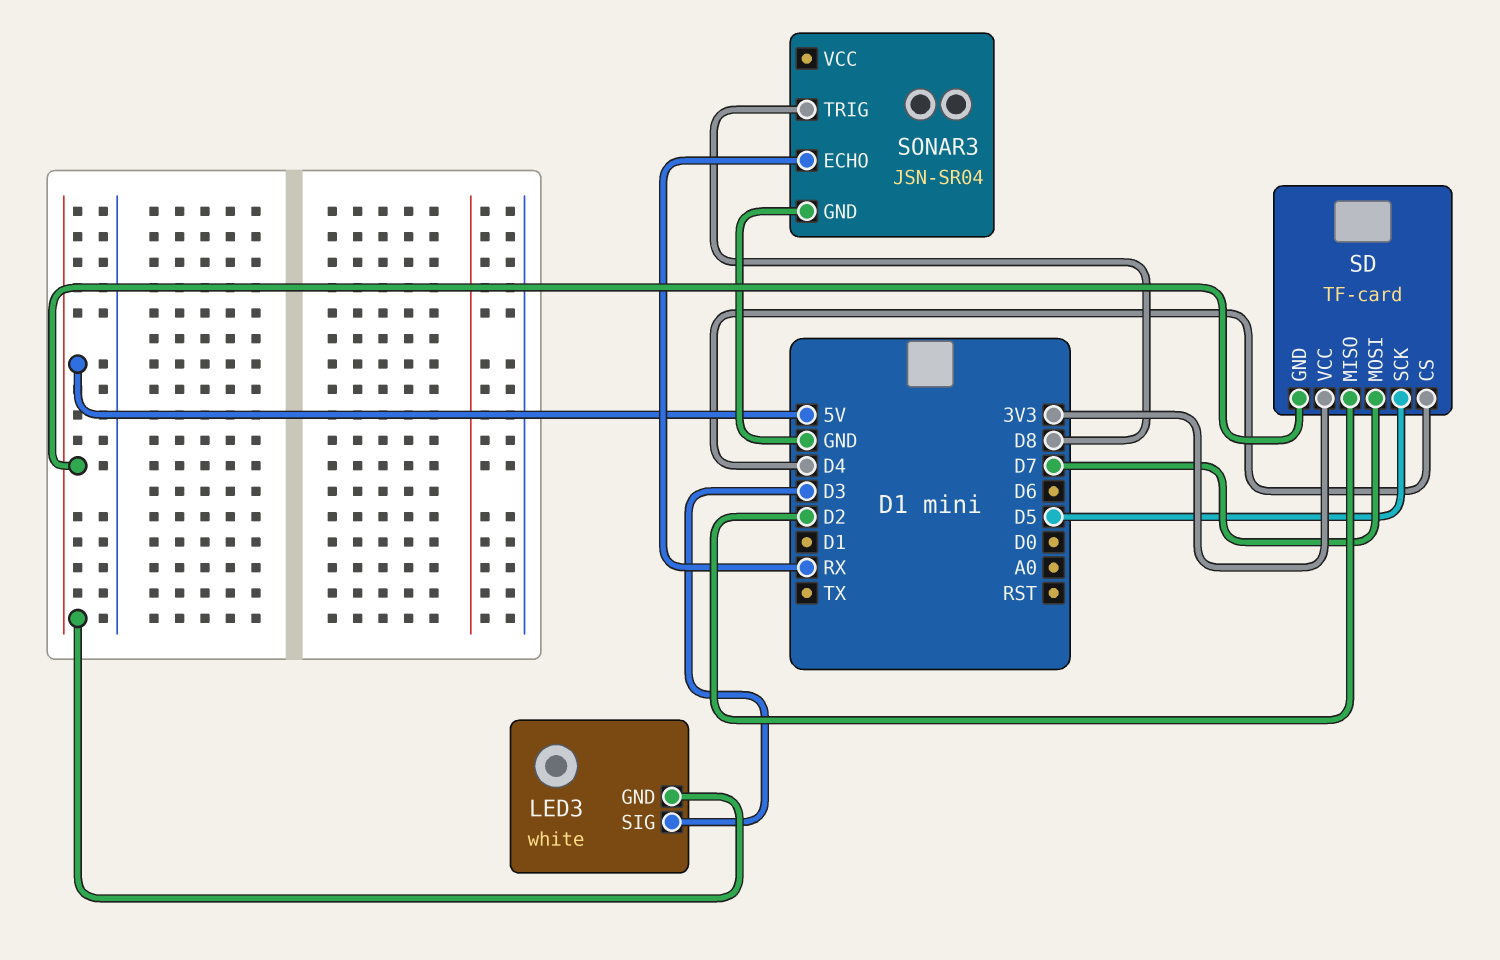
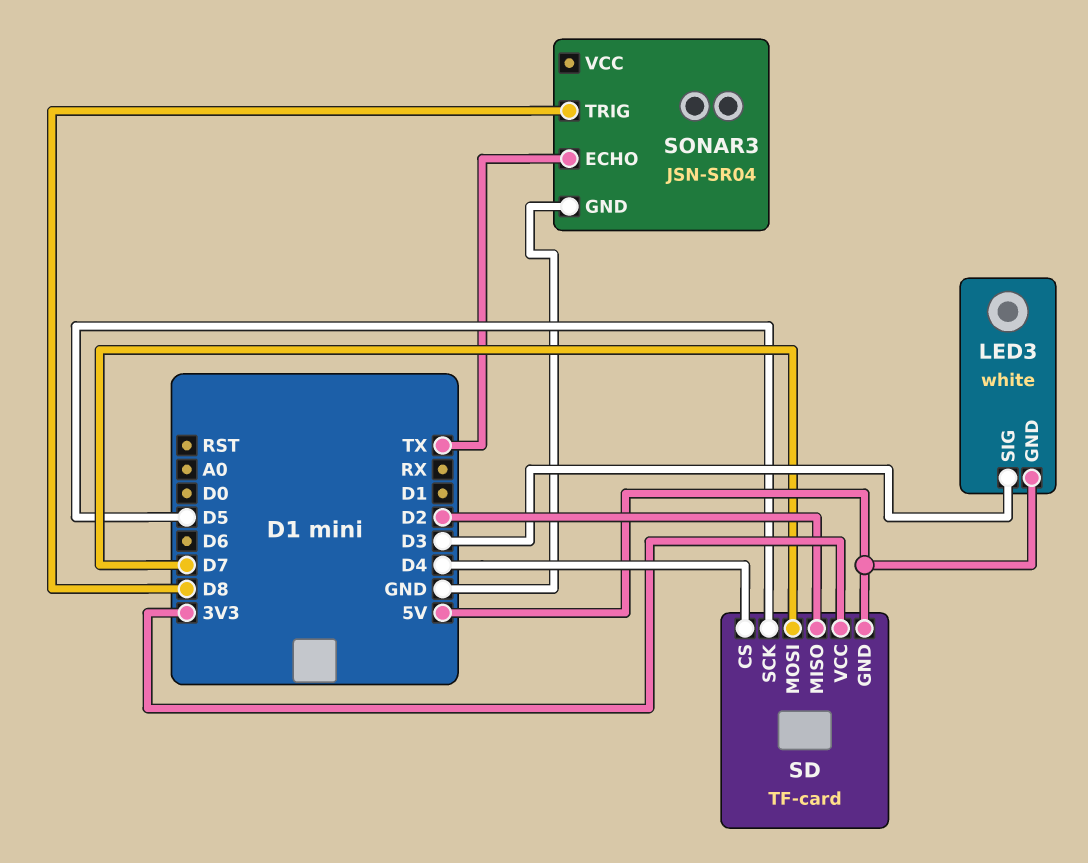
SONAR3 pin ECHO: RX -> TX

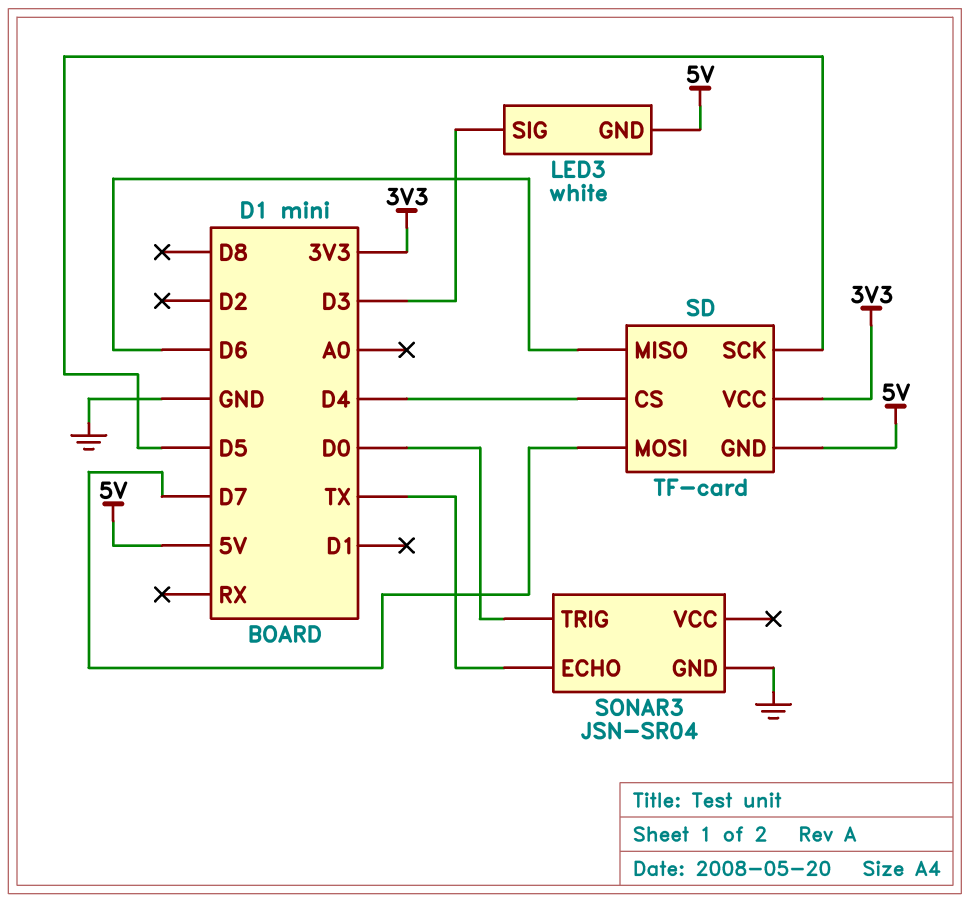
SD pin MISO: D2 -> D6
SONAR3 pin TRIG: D8 -> D0

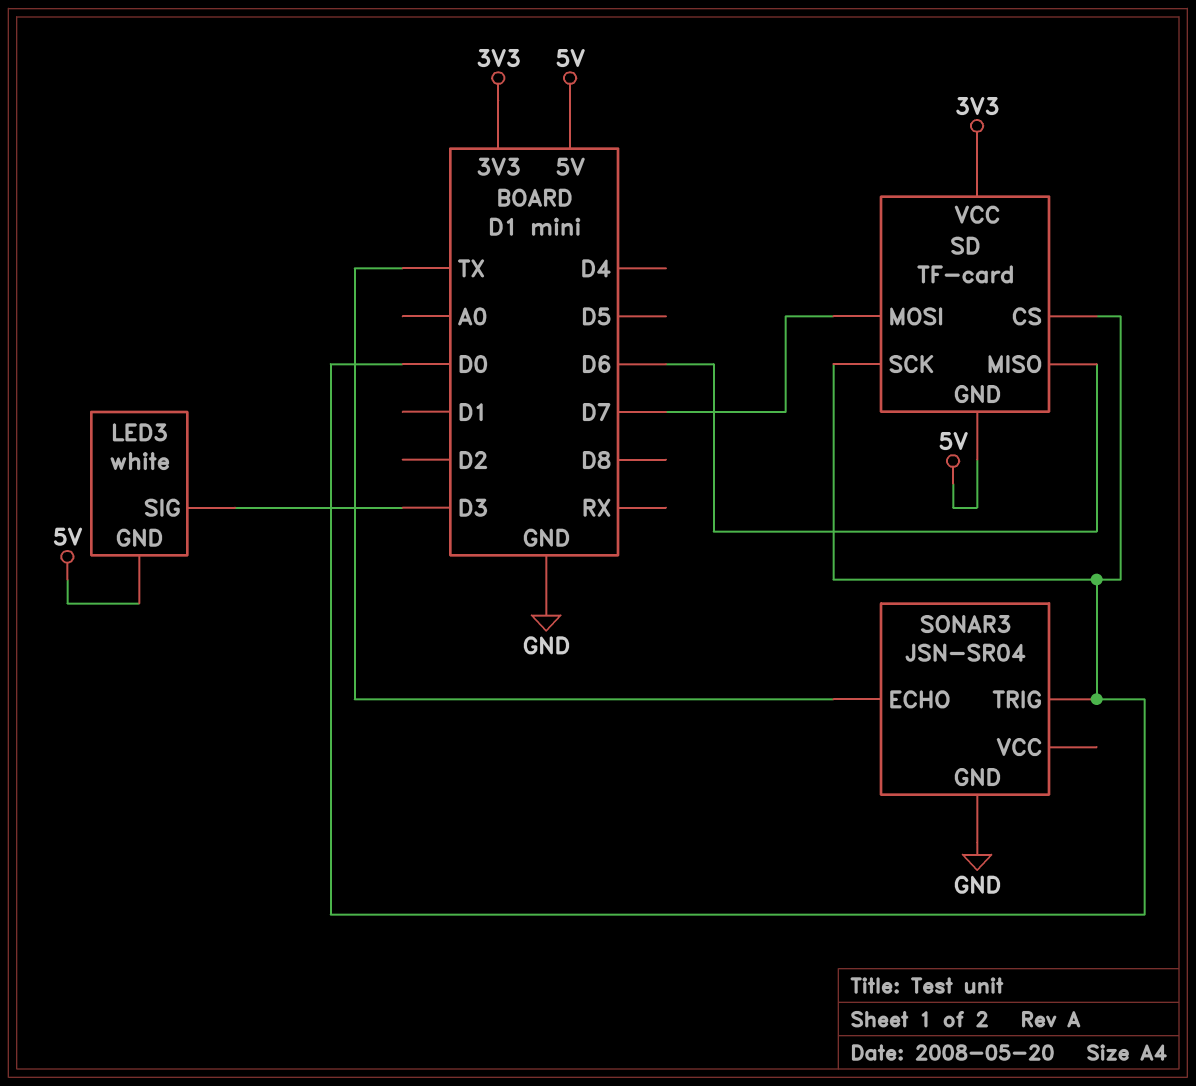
SD pin CS: D4 -> D0
SD pin SCK: D5 -> D0

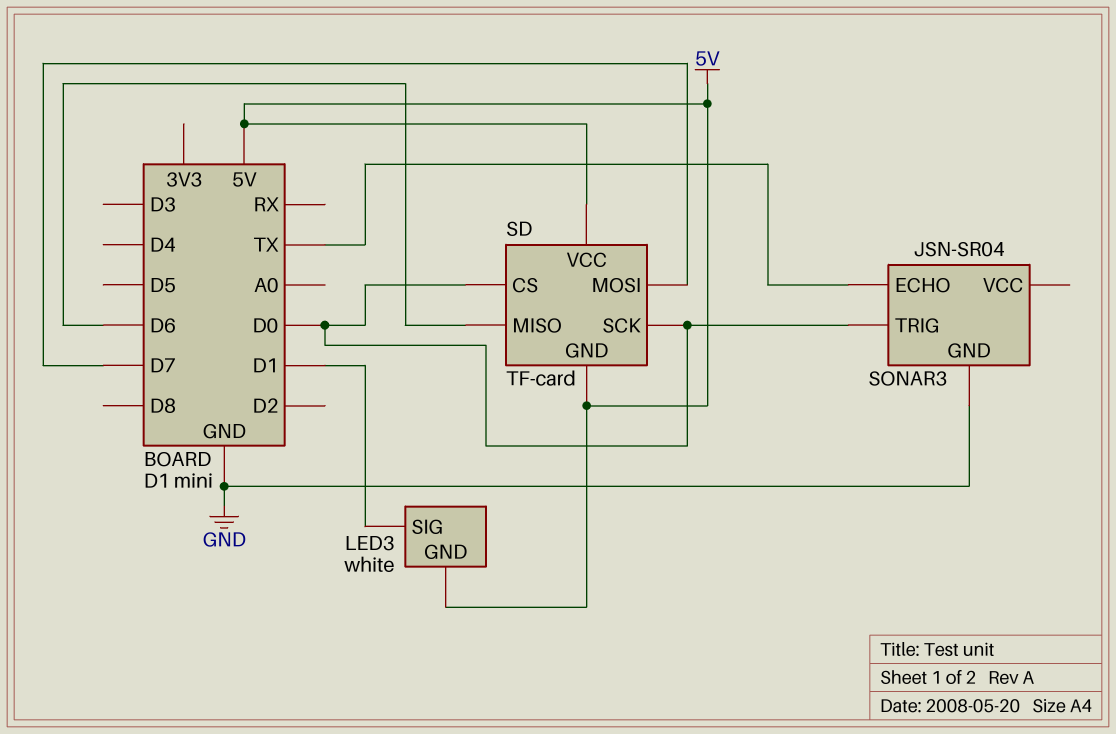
LED3 pin SIG: D3 -> D1
SD pin VCC: 3V3 -> 5V

